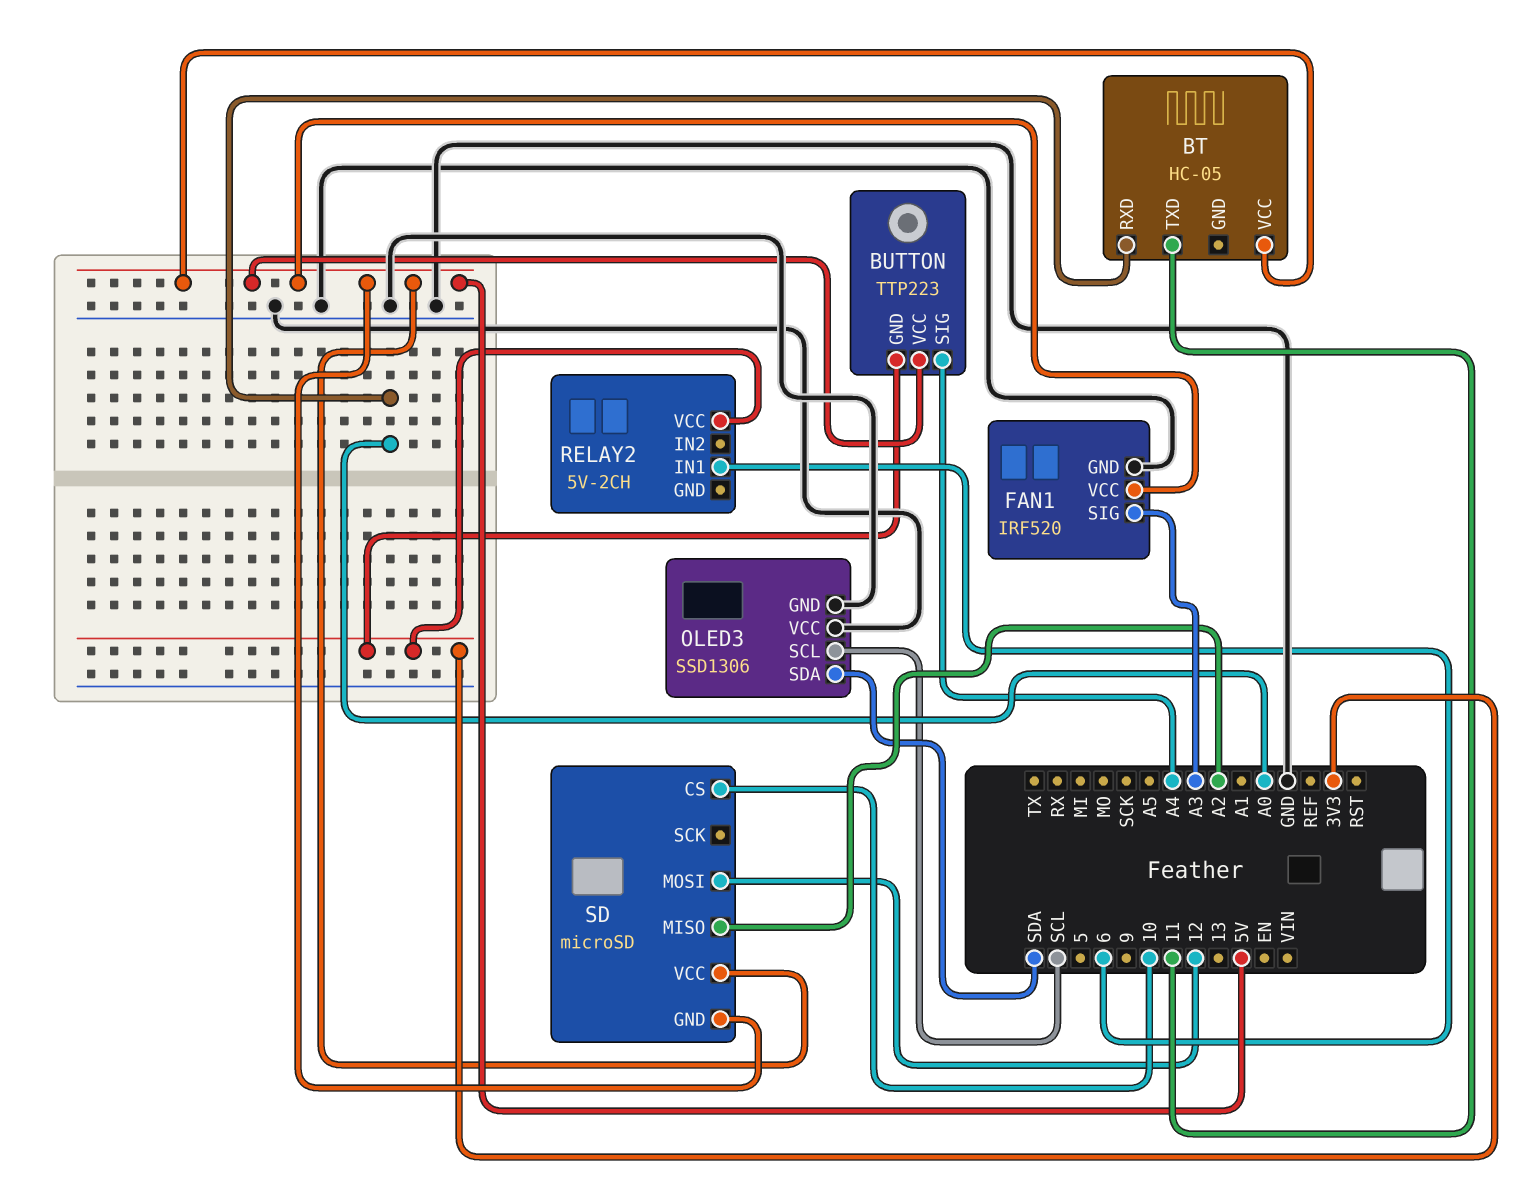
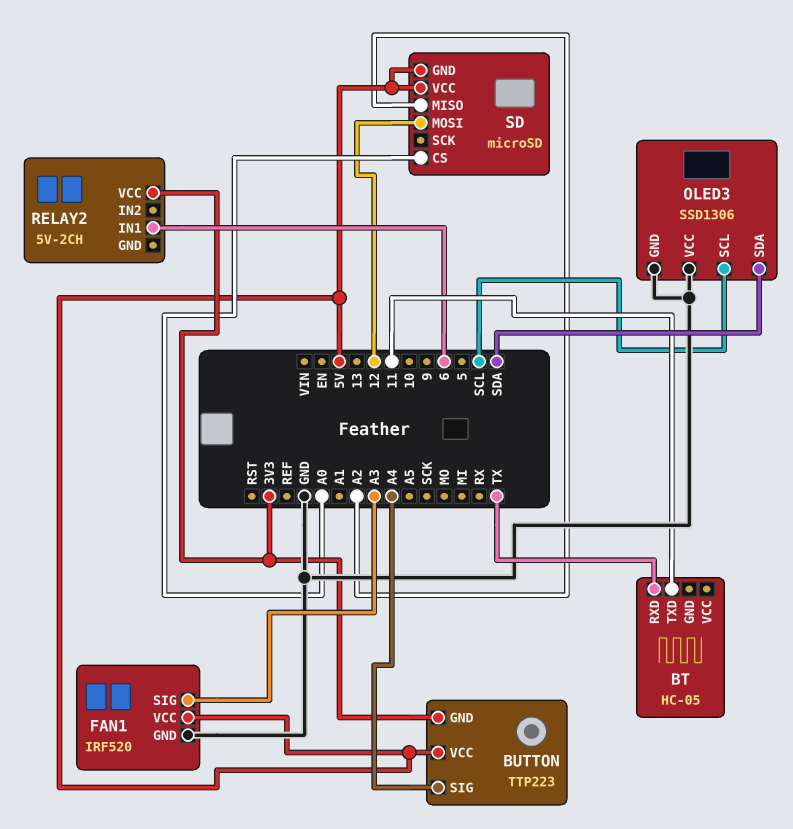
BT pin RXD: A0 -> TX
BT pin VCC: 5V -> none
SD pin CS: 10 -> A0

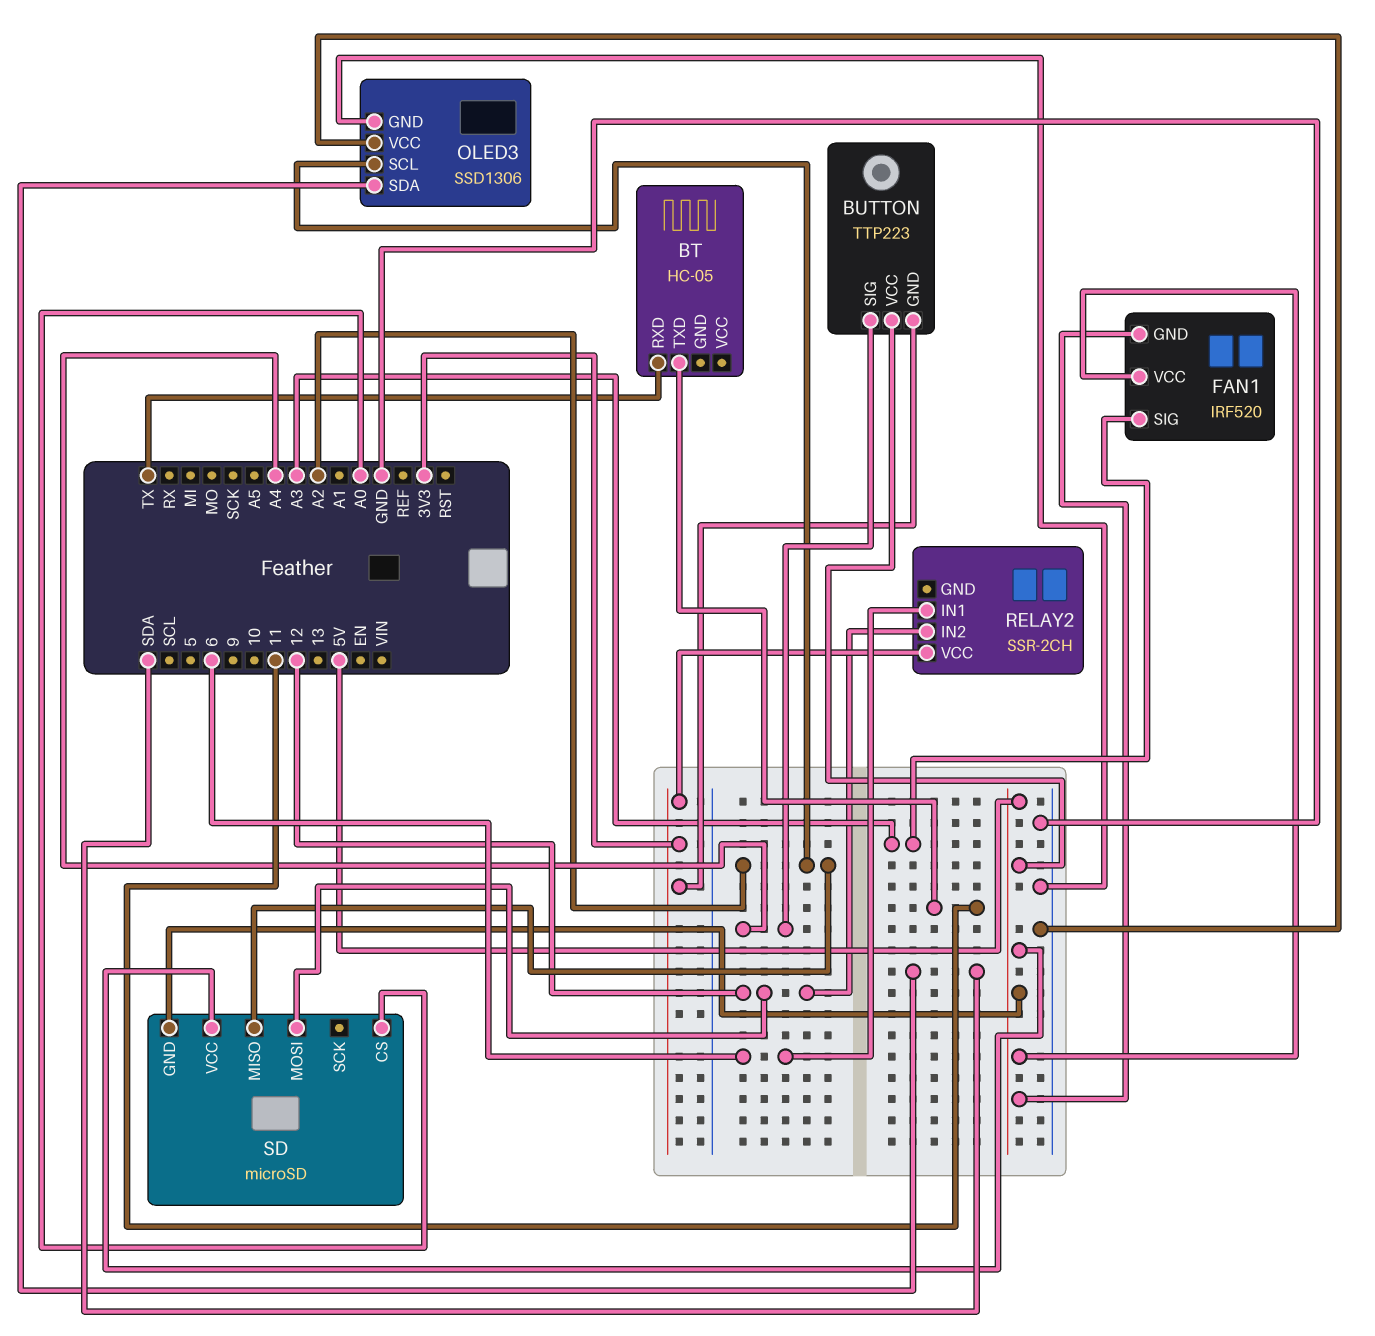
FAN1 pin GND: GND -> 5V
OLED3 pin SCL: SCL -> A2
RELAY2: 5V-2CH -> SSR-2CH
RELAY2 pin IN2: none -> 12

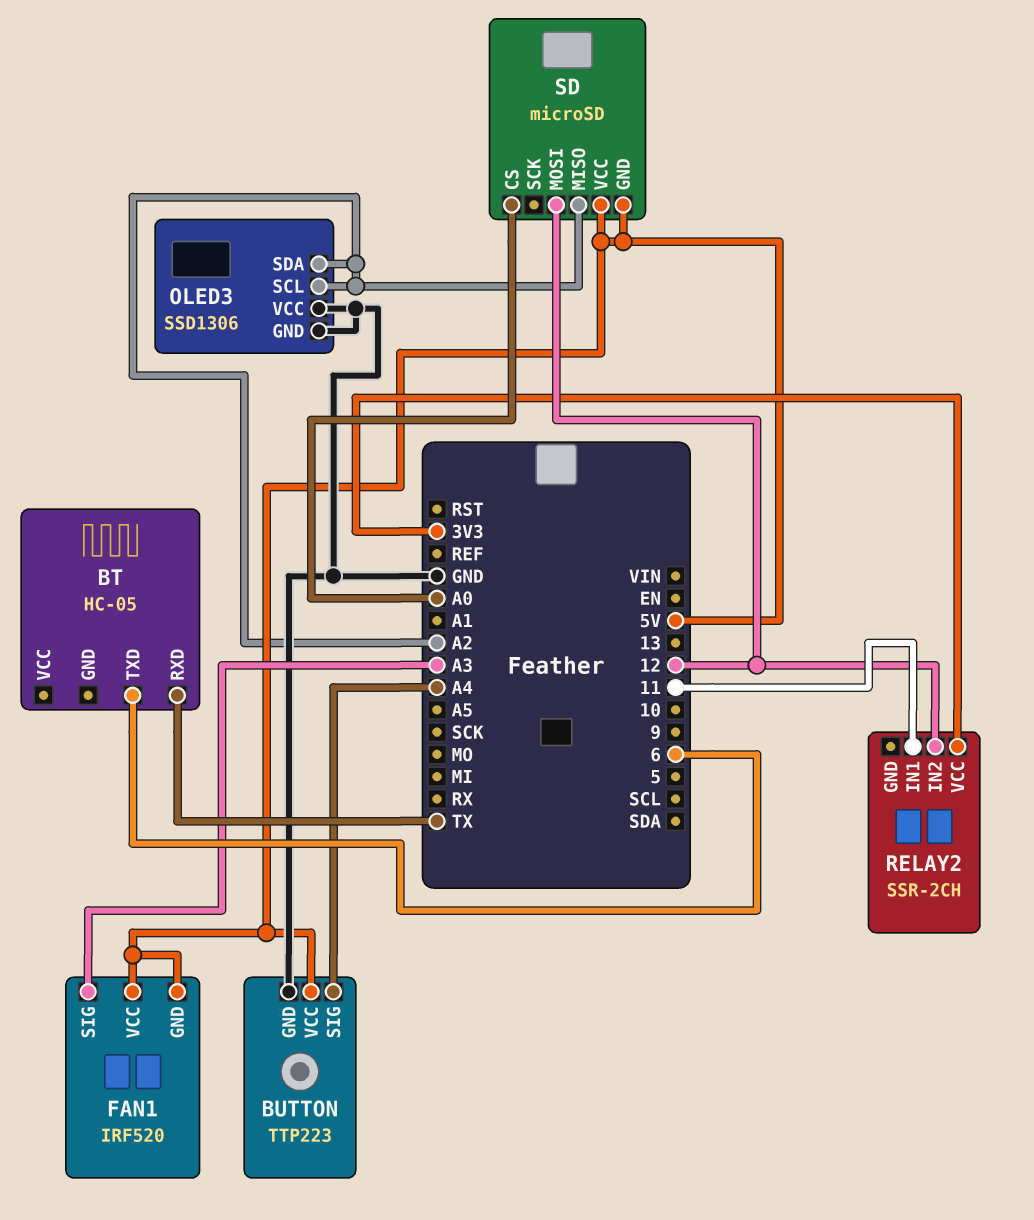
BT pin TXD: 11 -> 6
BUTTON pin GND: 3V3 -> GND
OLED3 pin SDA: SDA -> A2
RELAY2 pin IN1: 6 -> 11

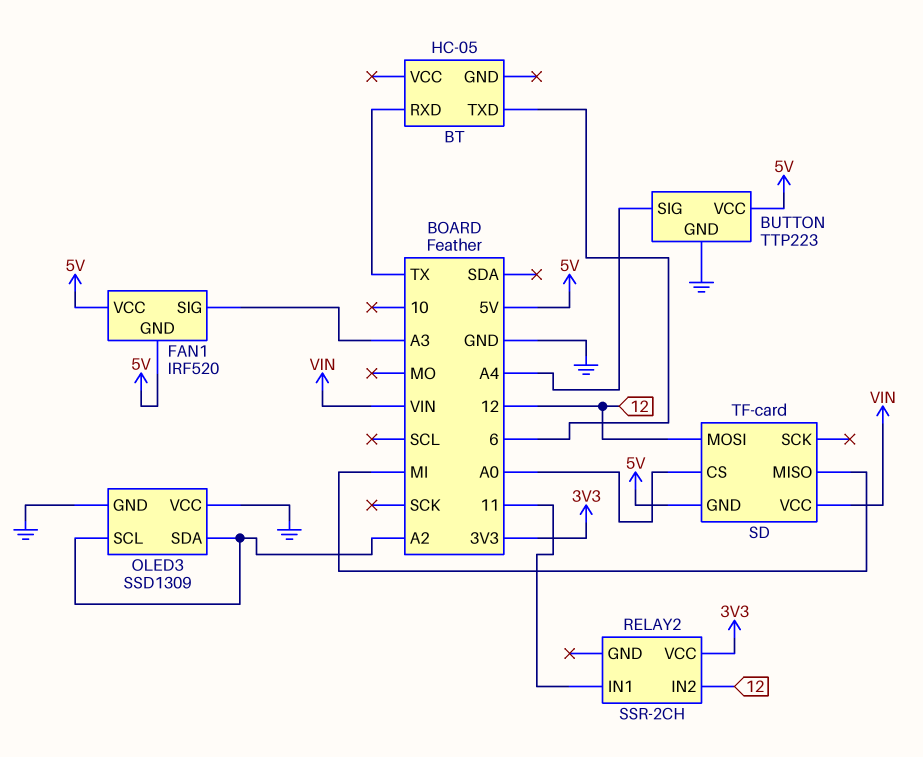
OLED3: SSD1306 -> SSD1309
SD: microSD -> TF-card
SD pin MISO: A2 -> MI
SD pin VCC: 5V -> VIN

